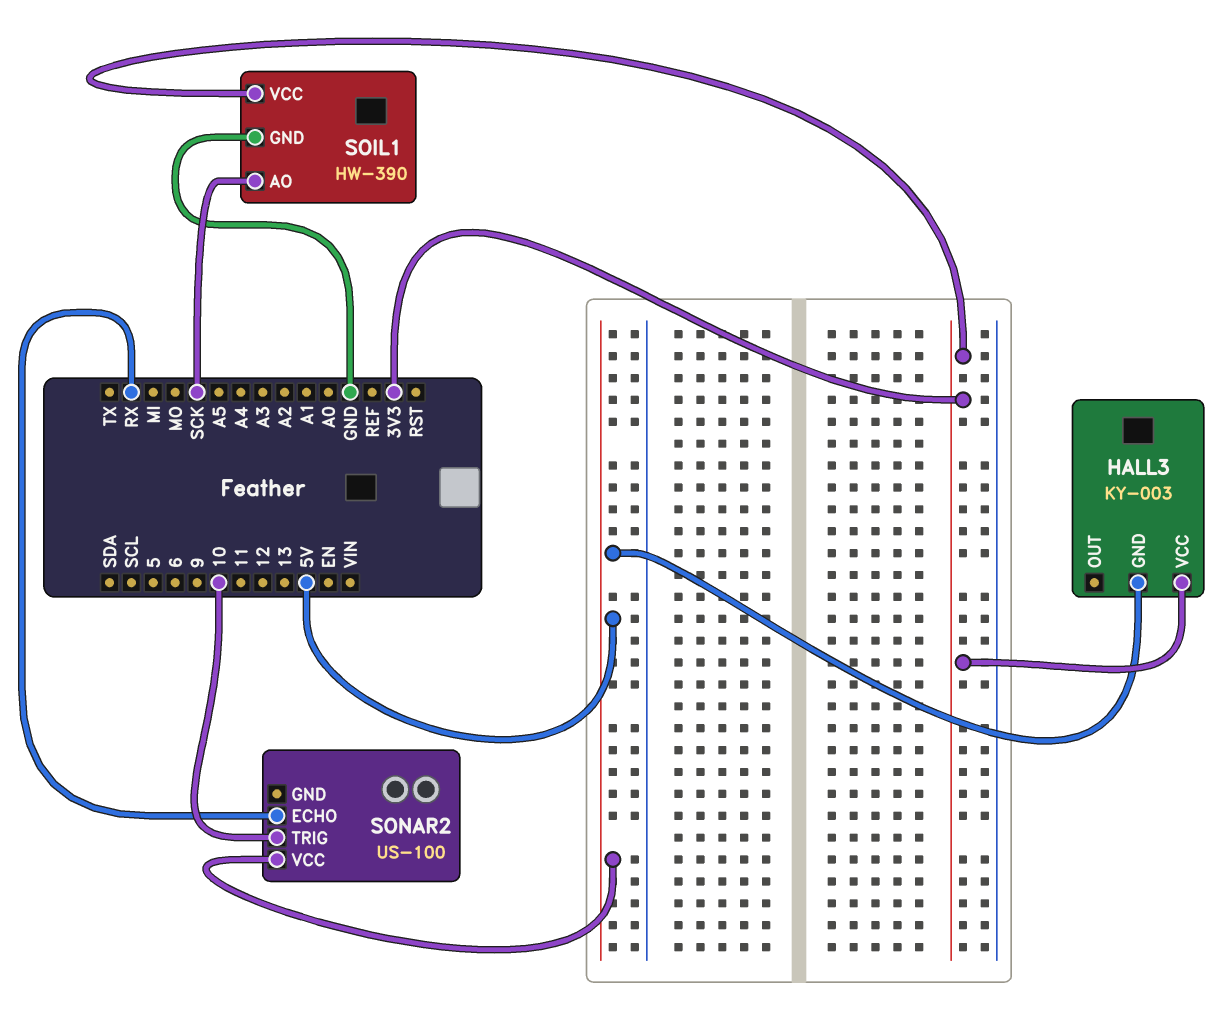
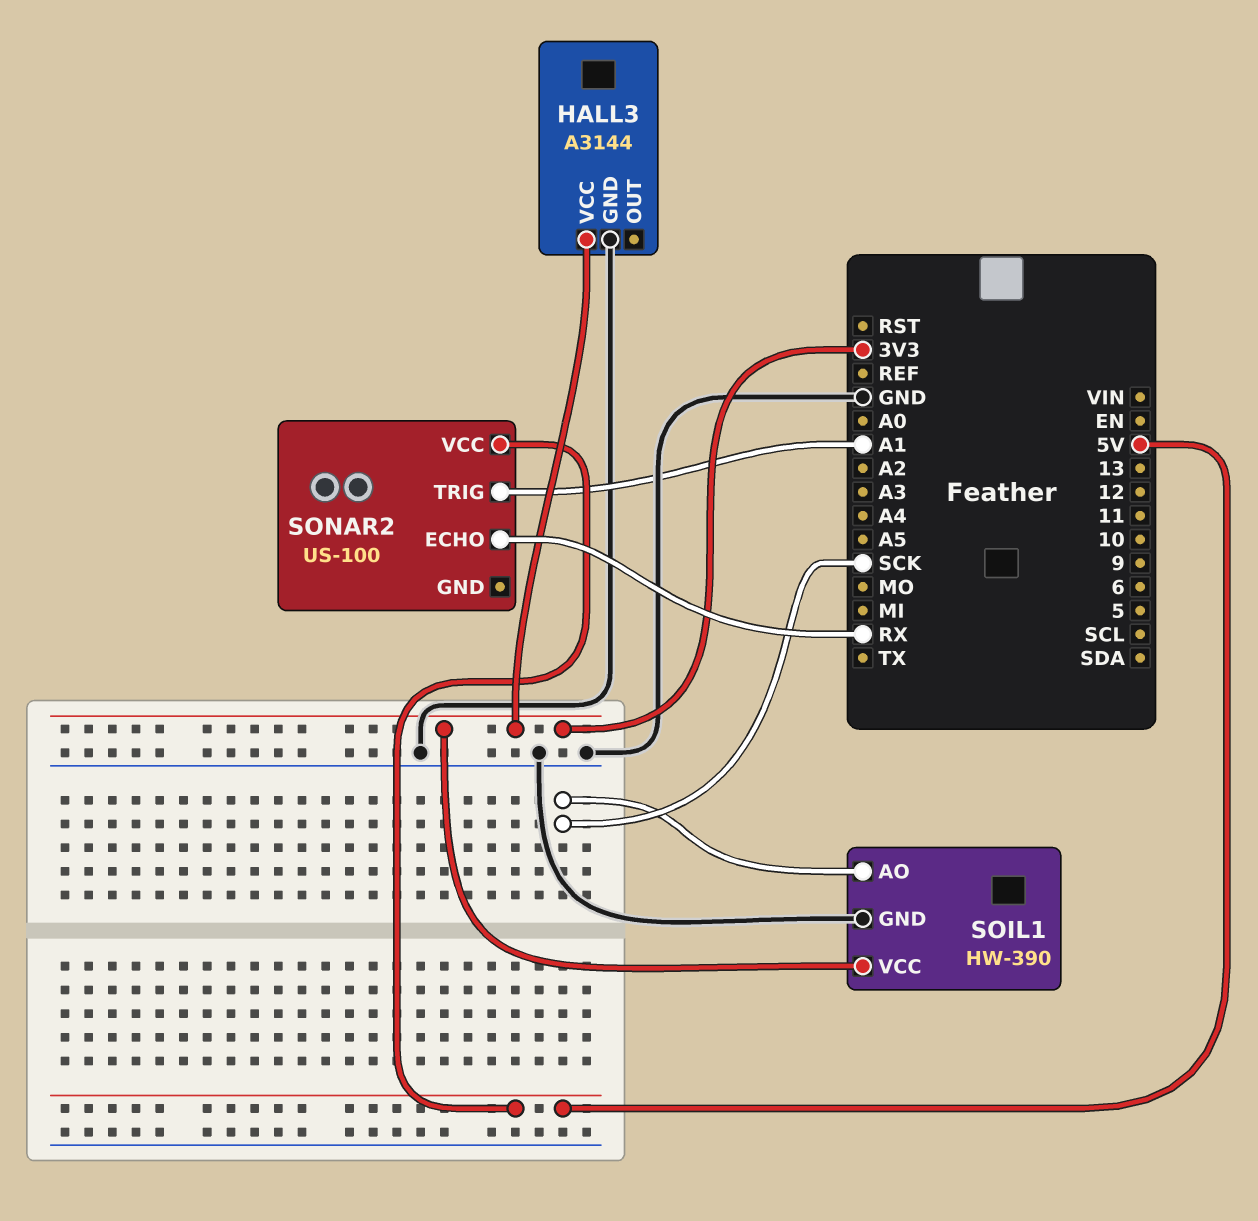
HALL3: KY-003 -> A3144
HALL3 pin GND: 5V -> GND
SONAR2 pin TRIG: 10 -> A1

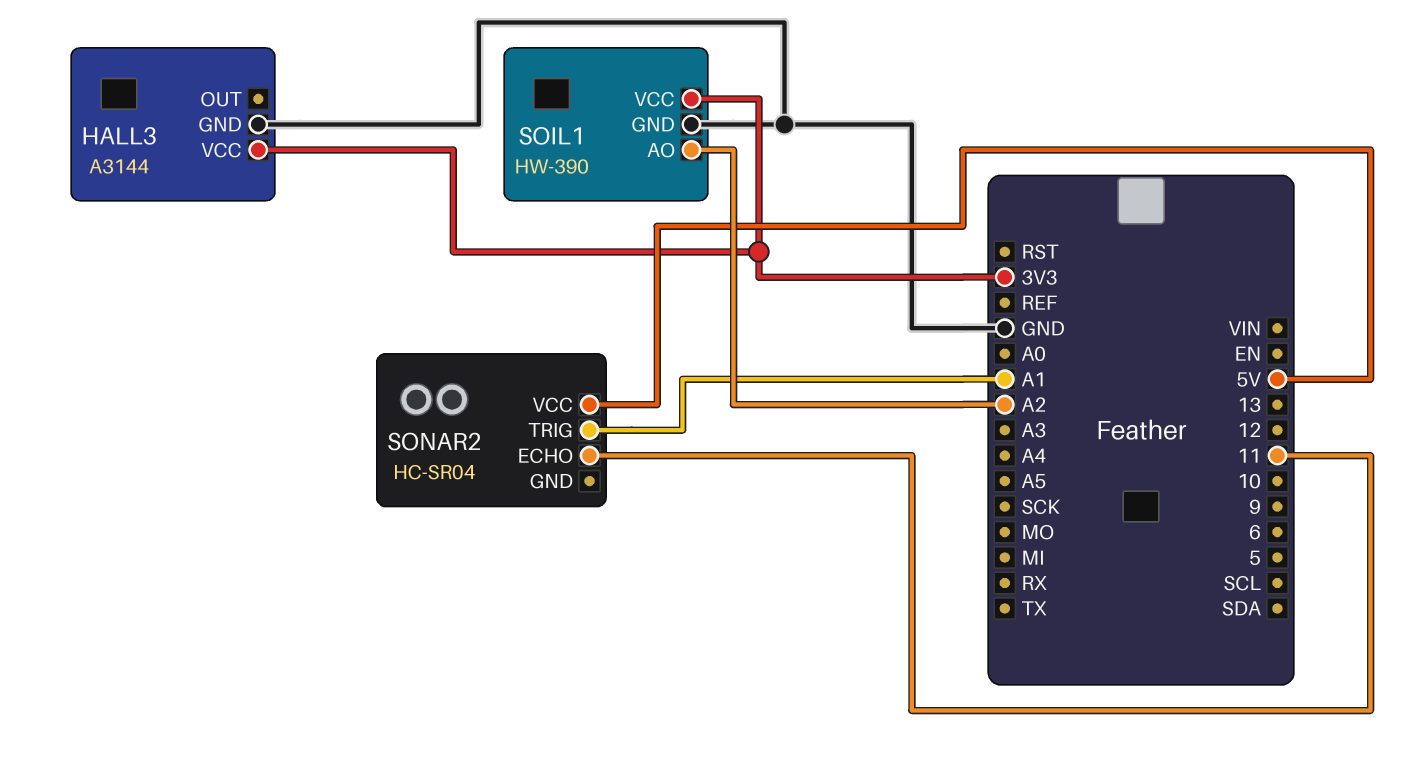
SOIL1 pin AO: SCK -> A2
SONAR2: US-100 -> HC-SR04
SONAR2 pin ECHO: RX -> 11

